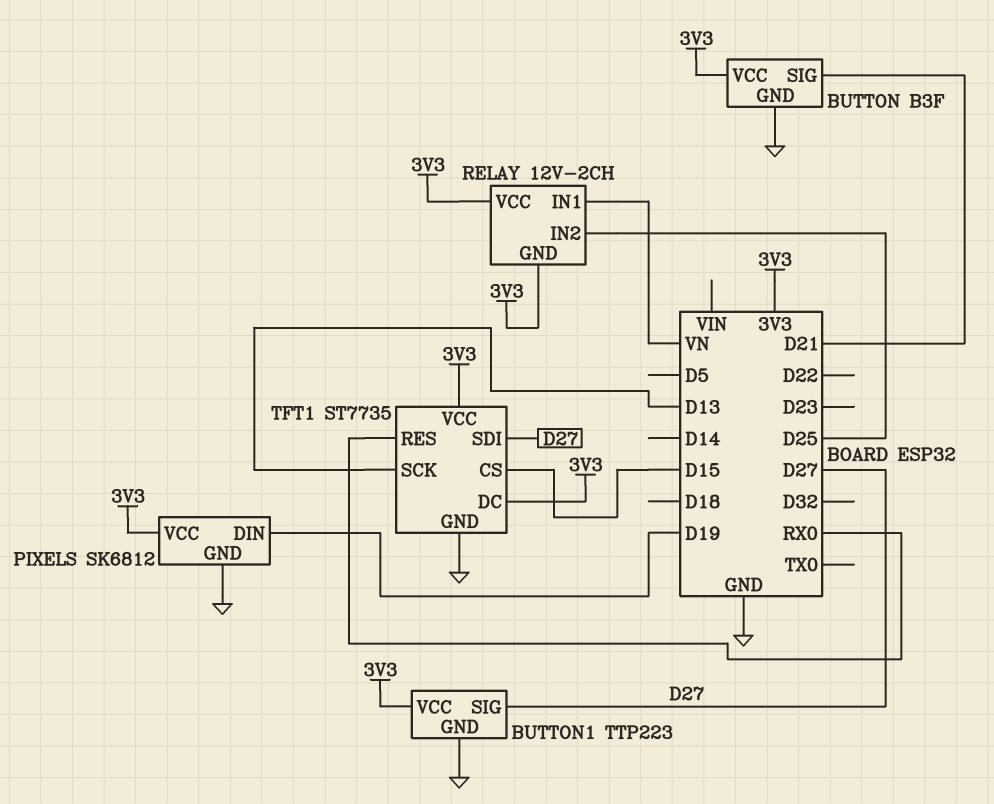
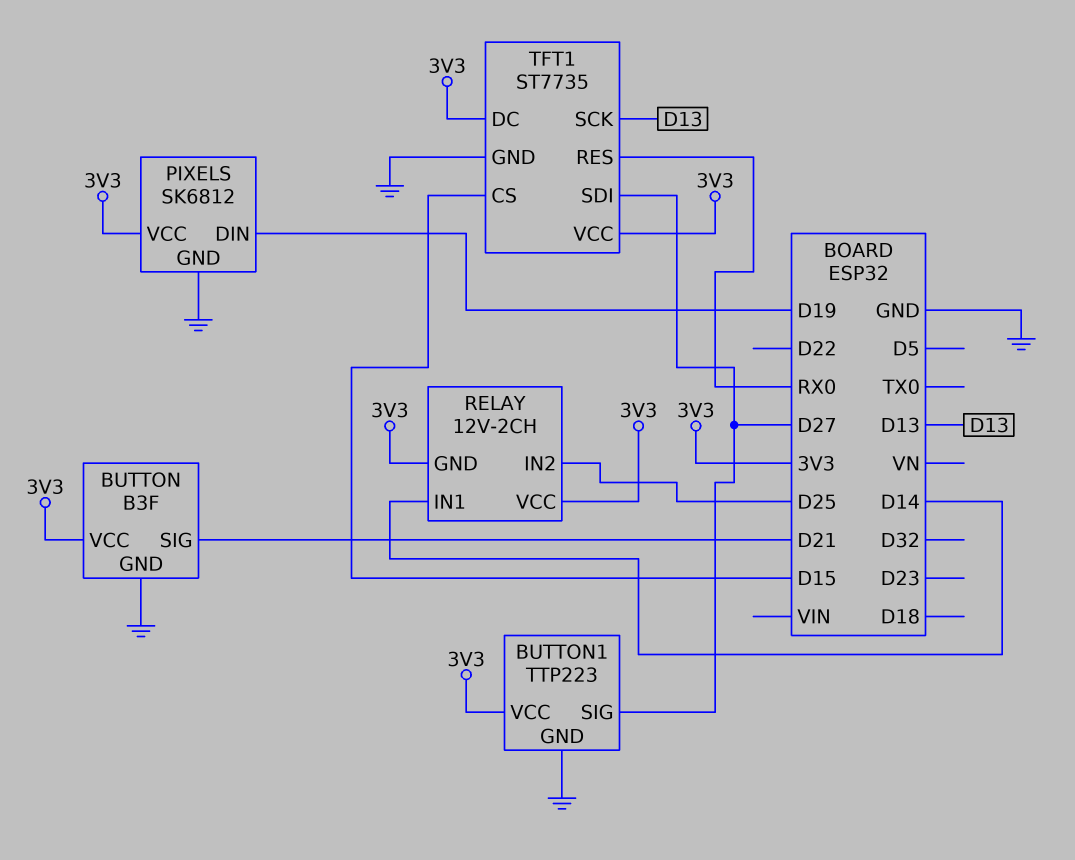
RELAY pin IN1: VN -> D14

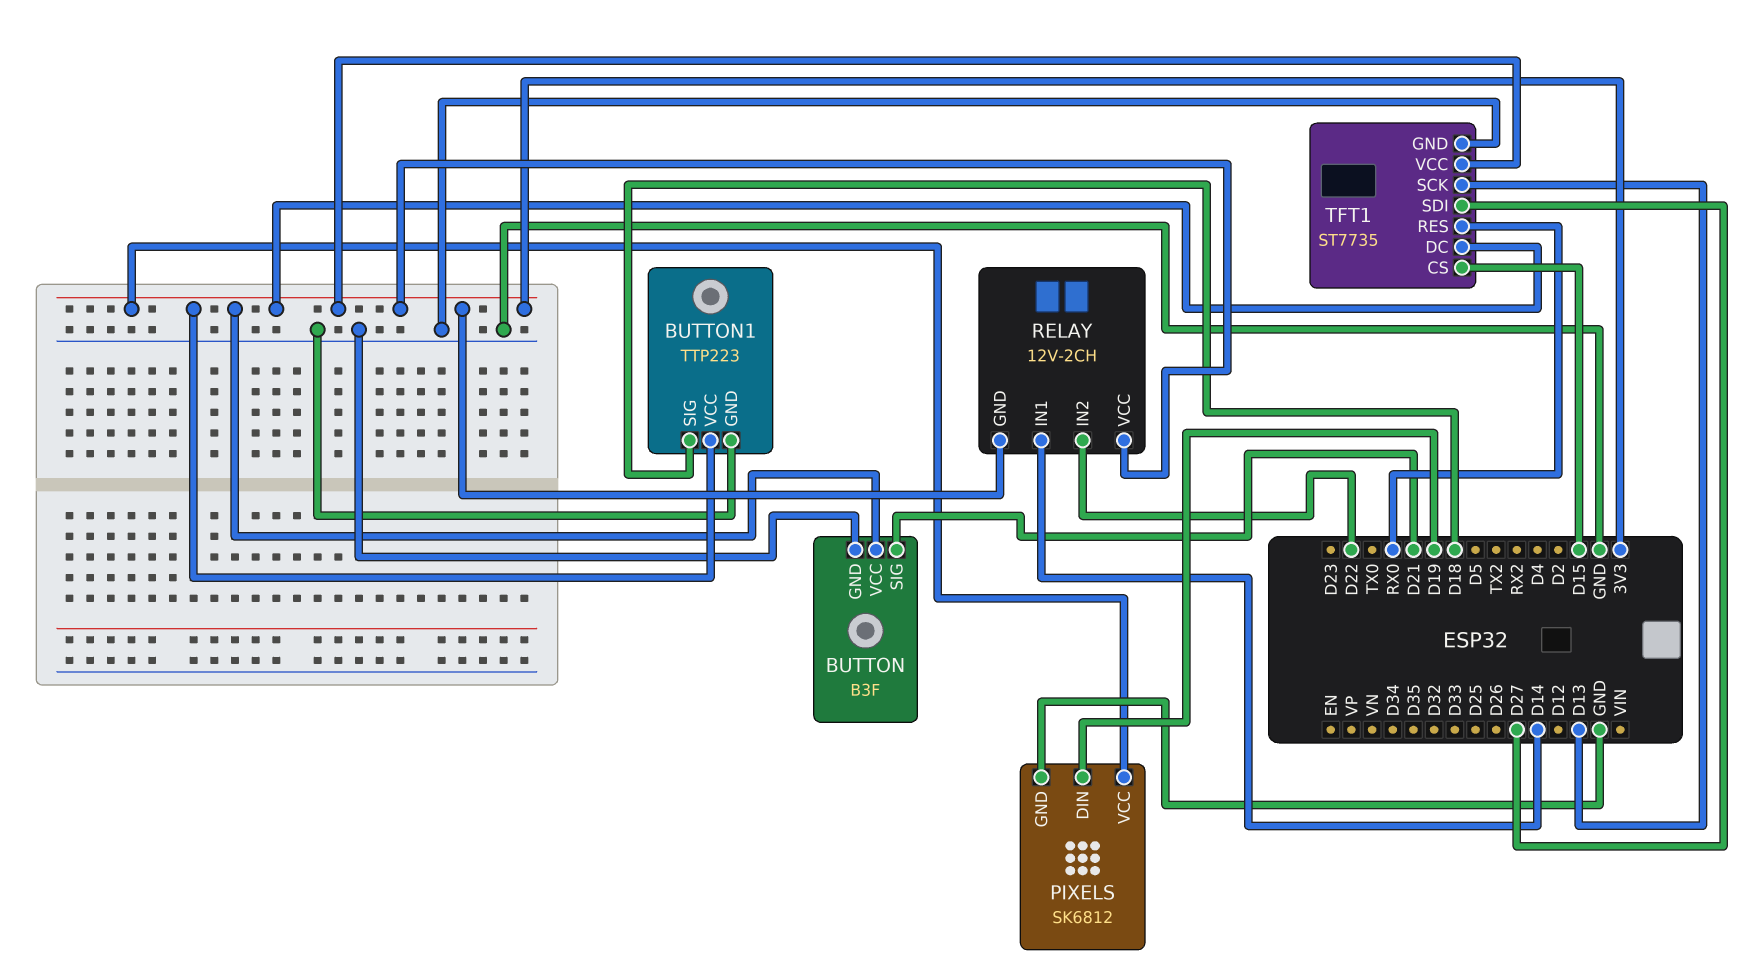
BUTTON1 pin SIG: D27 -> D18
RELAY pin IN2: D25 -> D22

